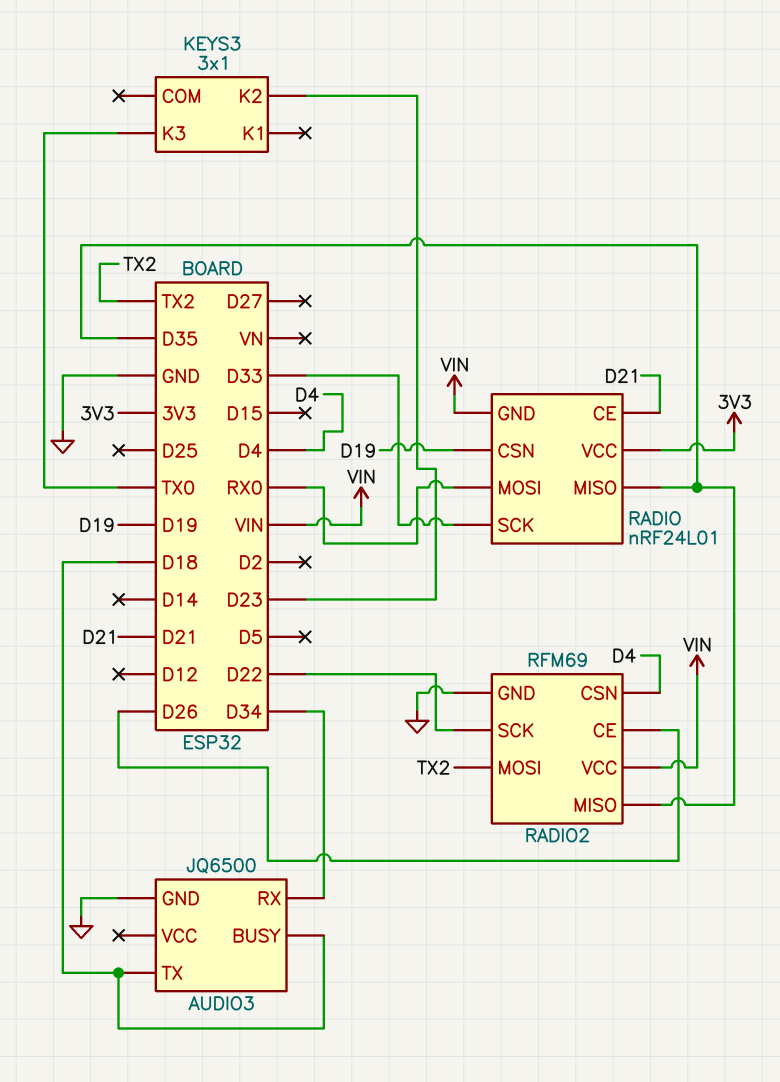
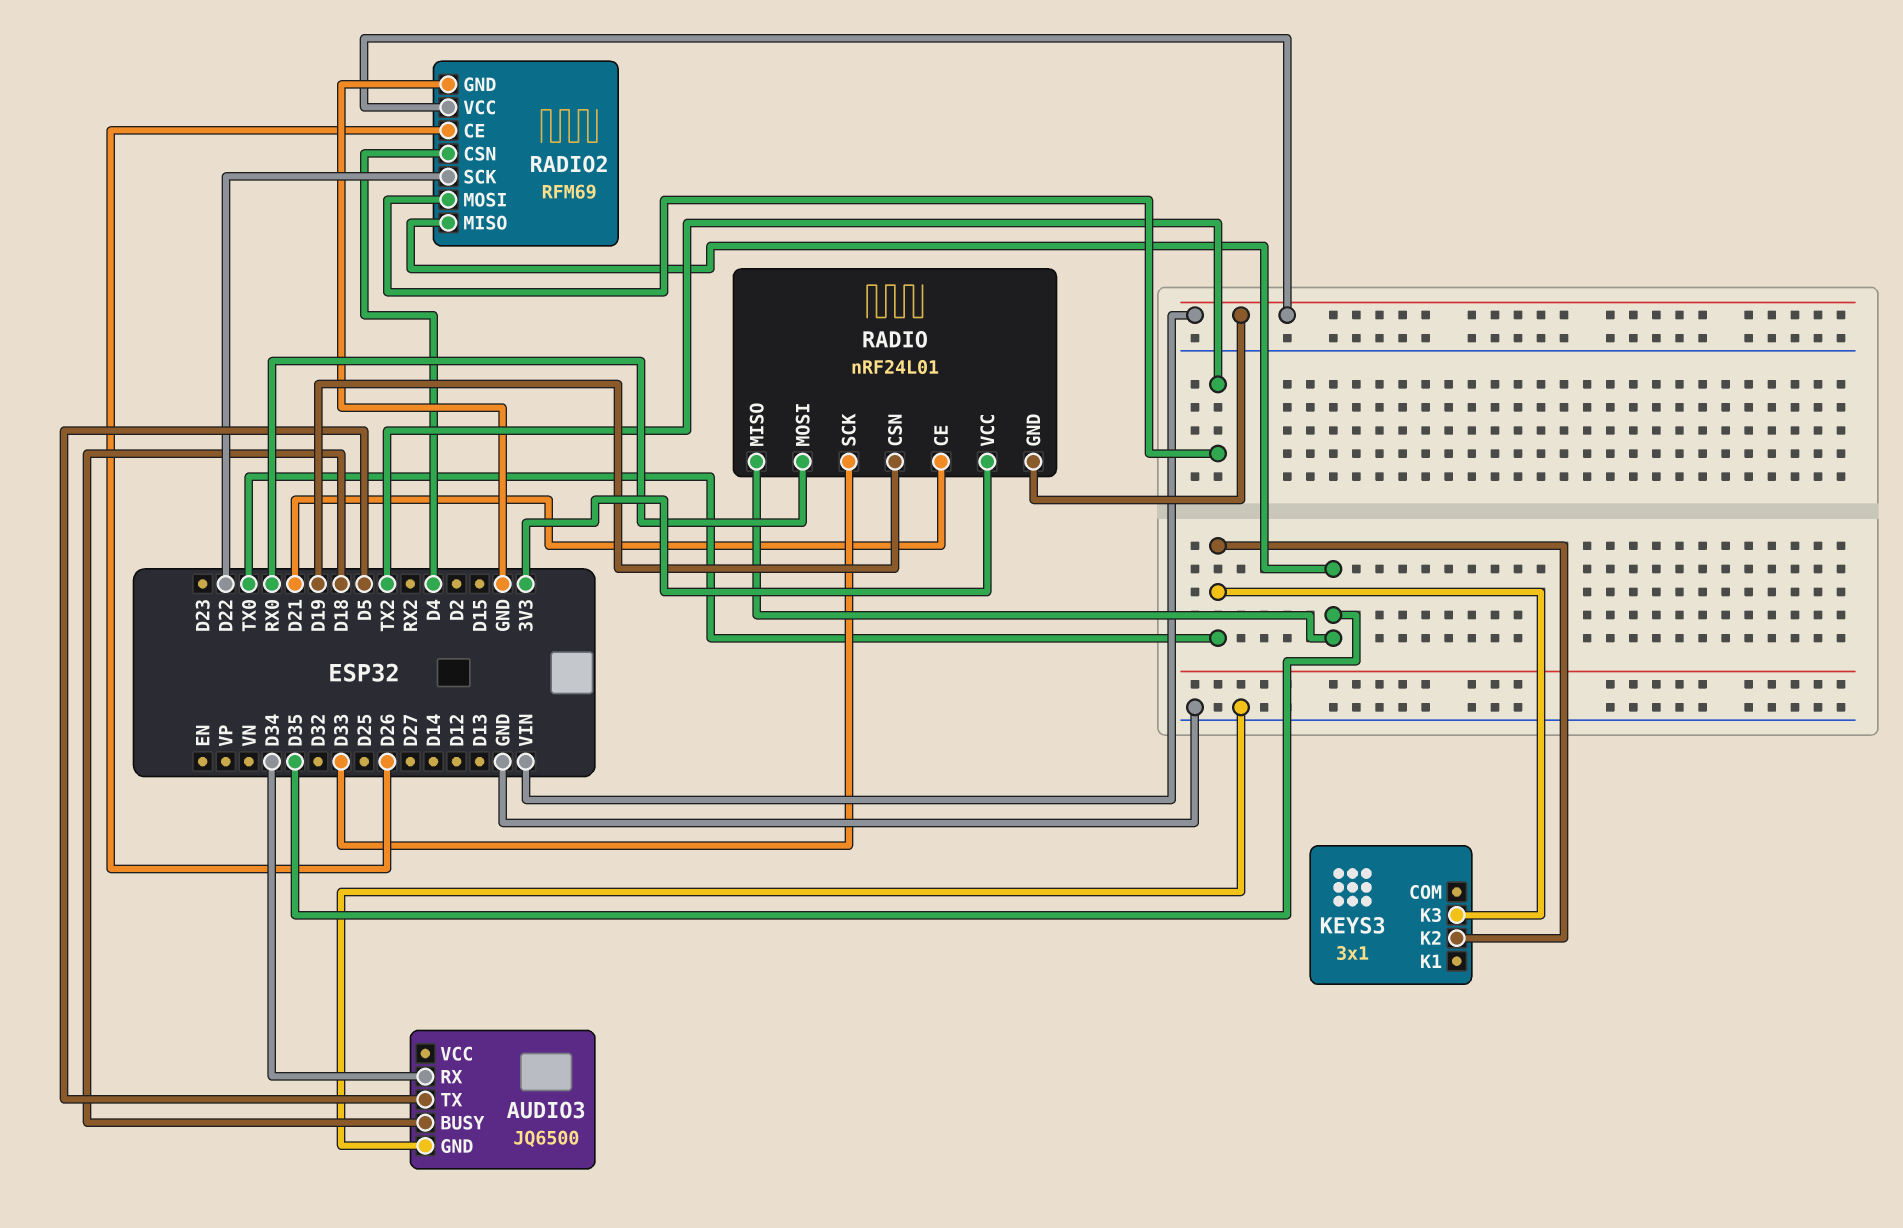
AUDIO3 pin TX: D18 -> D5
KEYS3 pin K2: D23 -> TX0

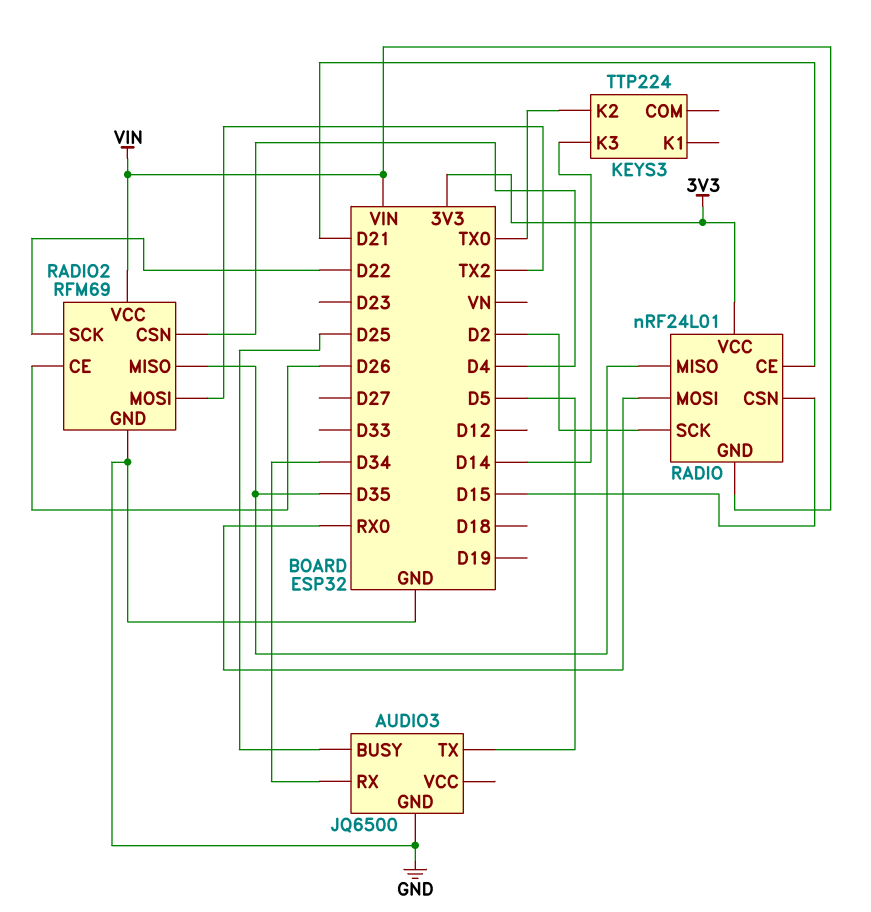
AUDIO3 pin BUSY: D18 -> D25
KEYS3: 3x1 -> TTP224
KEYS3 pin K3: TX0 -> D14
RADIO pin CSN: D19 -> D15
RADIO pin SCK: D33 -> D2

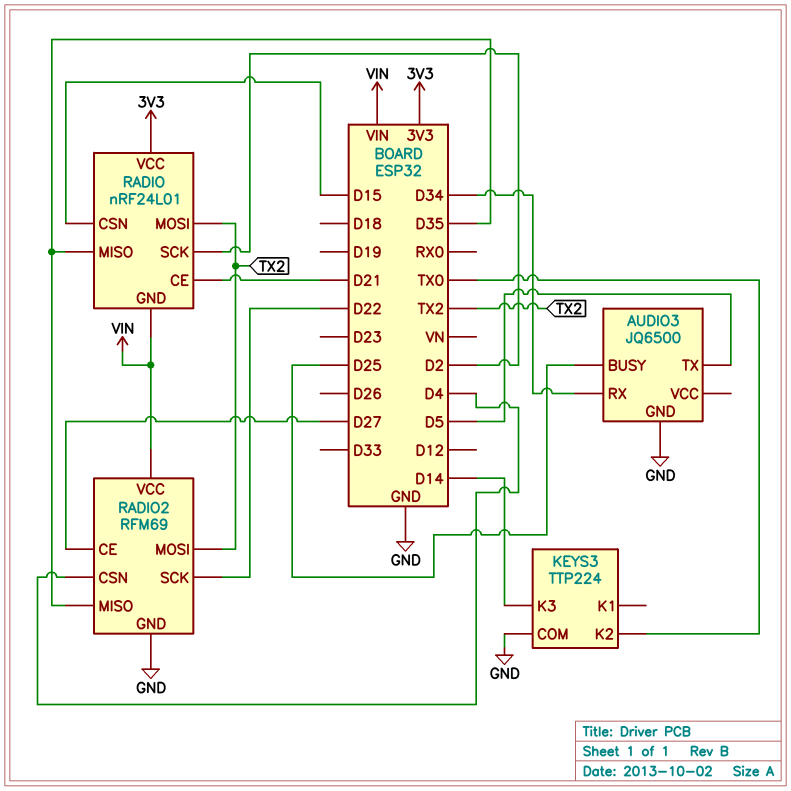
KEYS3 pin COM: none -> GND
RADIO pin MOSI: RX0 -> TX2
RADIO2 pin CE: D26 -> D27

